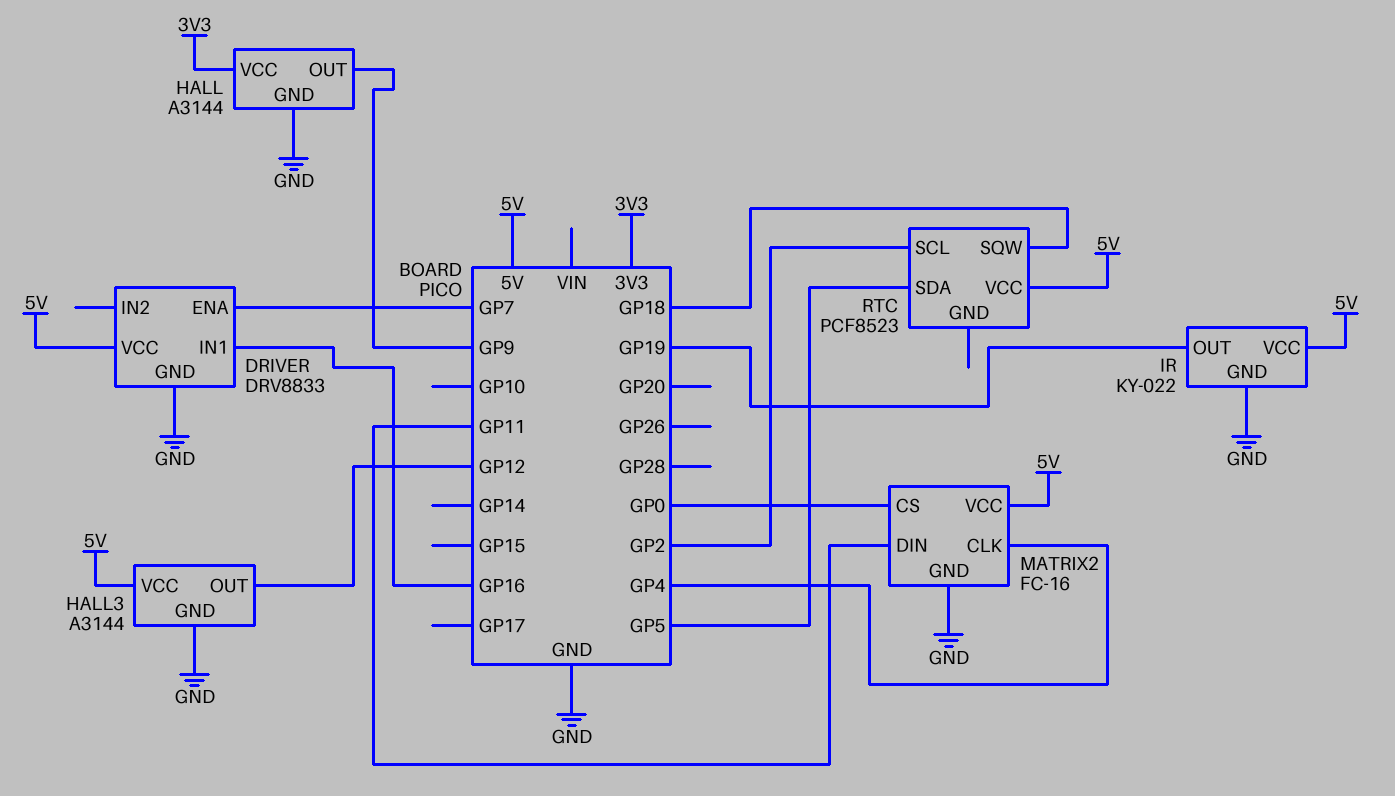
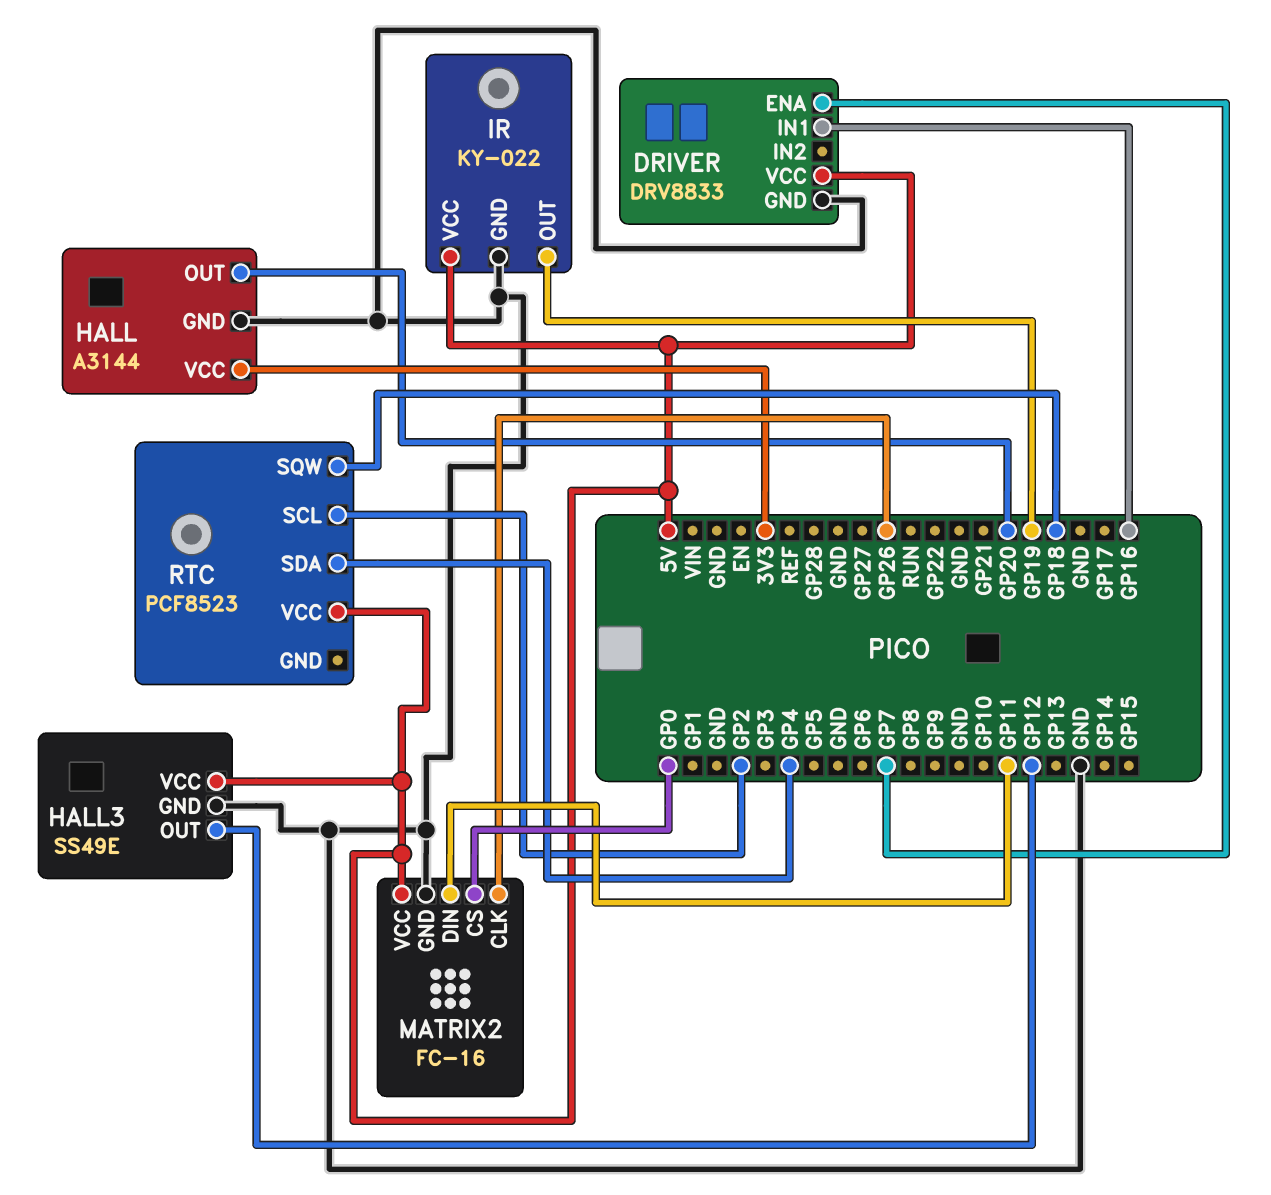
HALL pin OUT: GP9 -> GP20
HALL3: A3144 -> SS49E
MATRIX2 pin CLK: GP4 -> GP26
RTC pin SDA: GP5 -> GP4

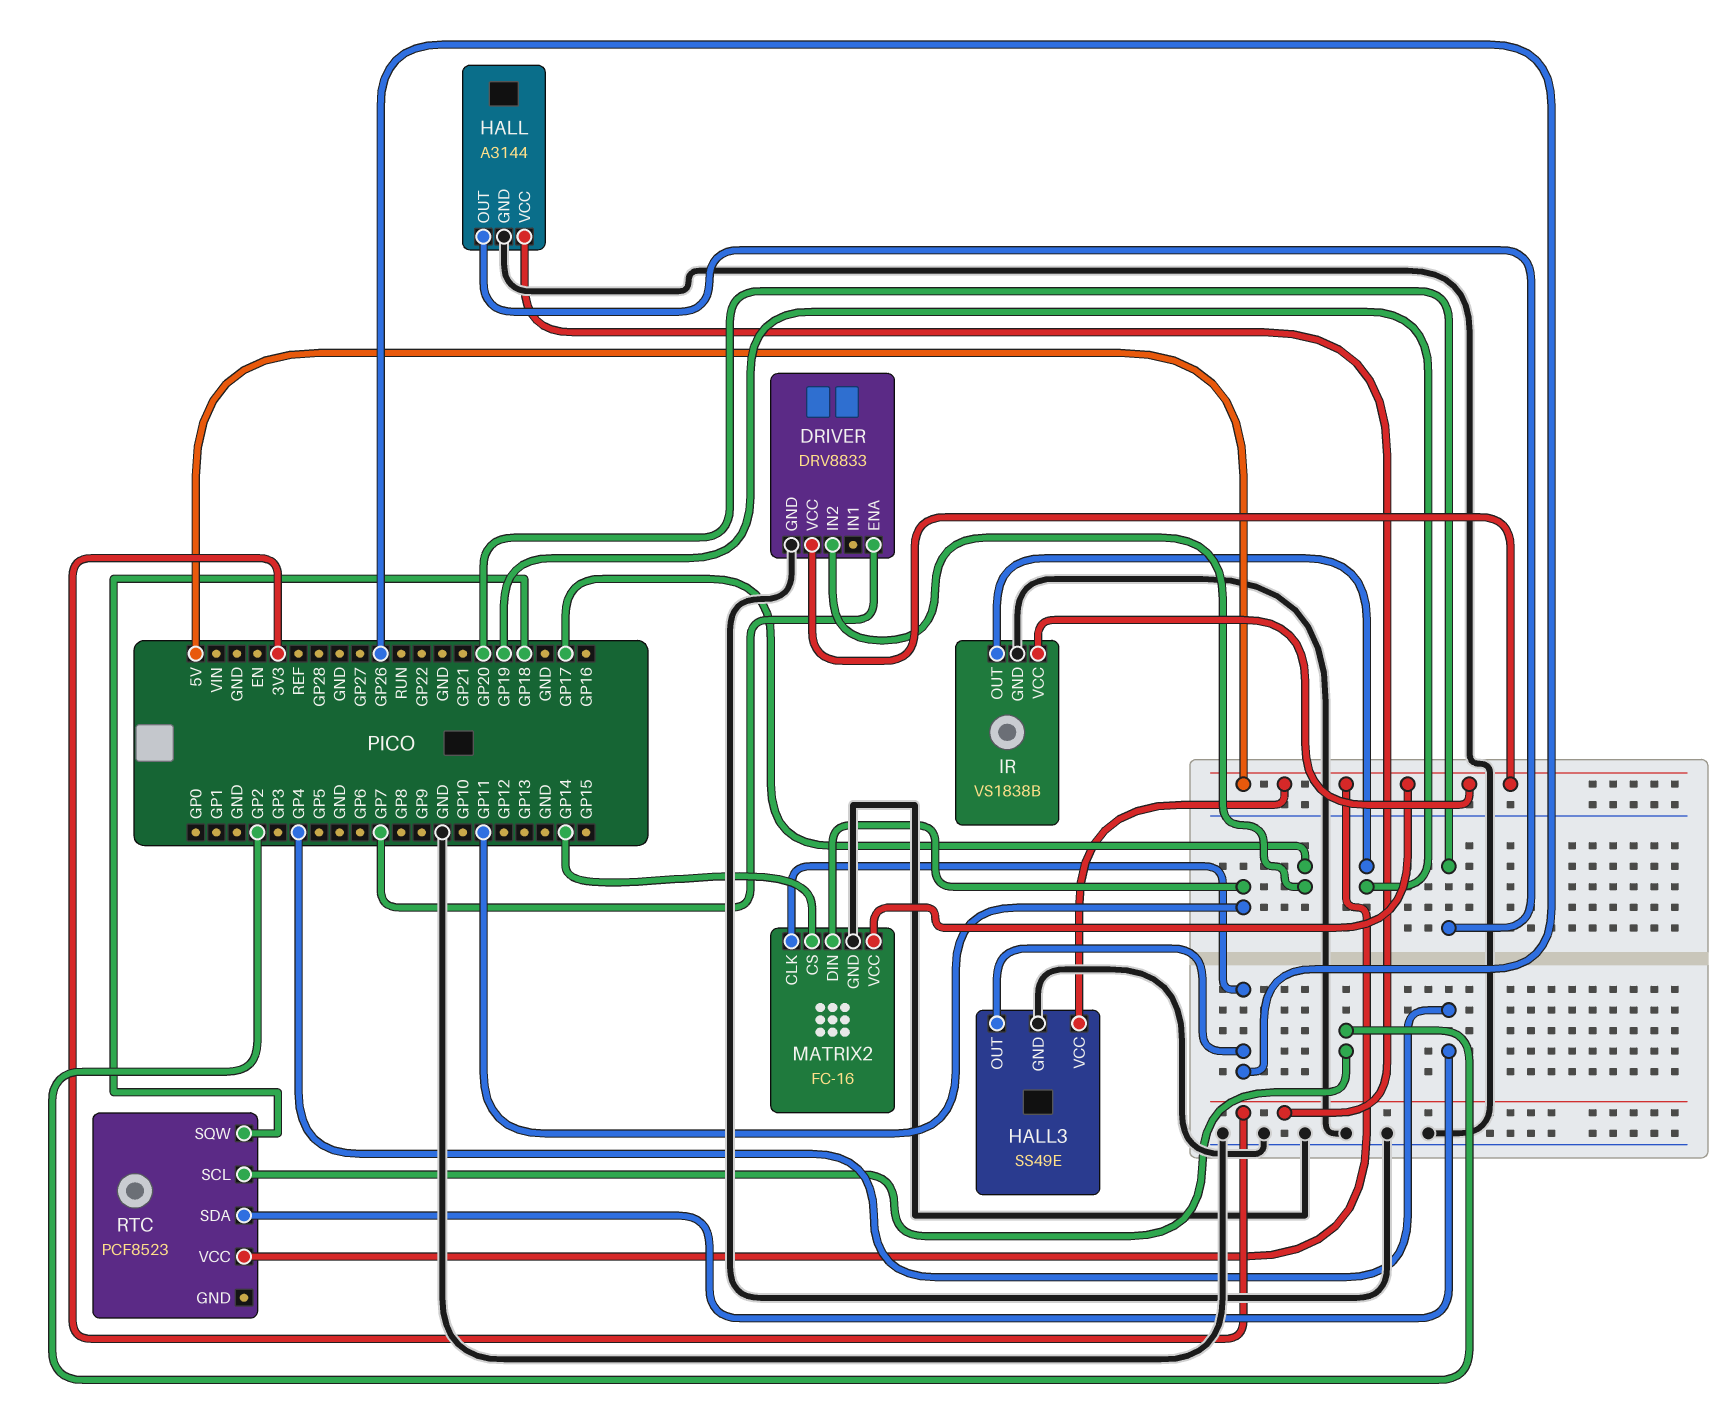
DRIVER pin IN1: GP16 -> none
DRIVER pin IN2: none -> GP17
HALL3 pin OUT: GP12 -> GP26
IR: KY-022 -> VS1838B
MATRIX2 pin CS: GP0 -> GP14

